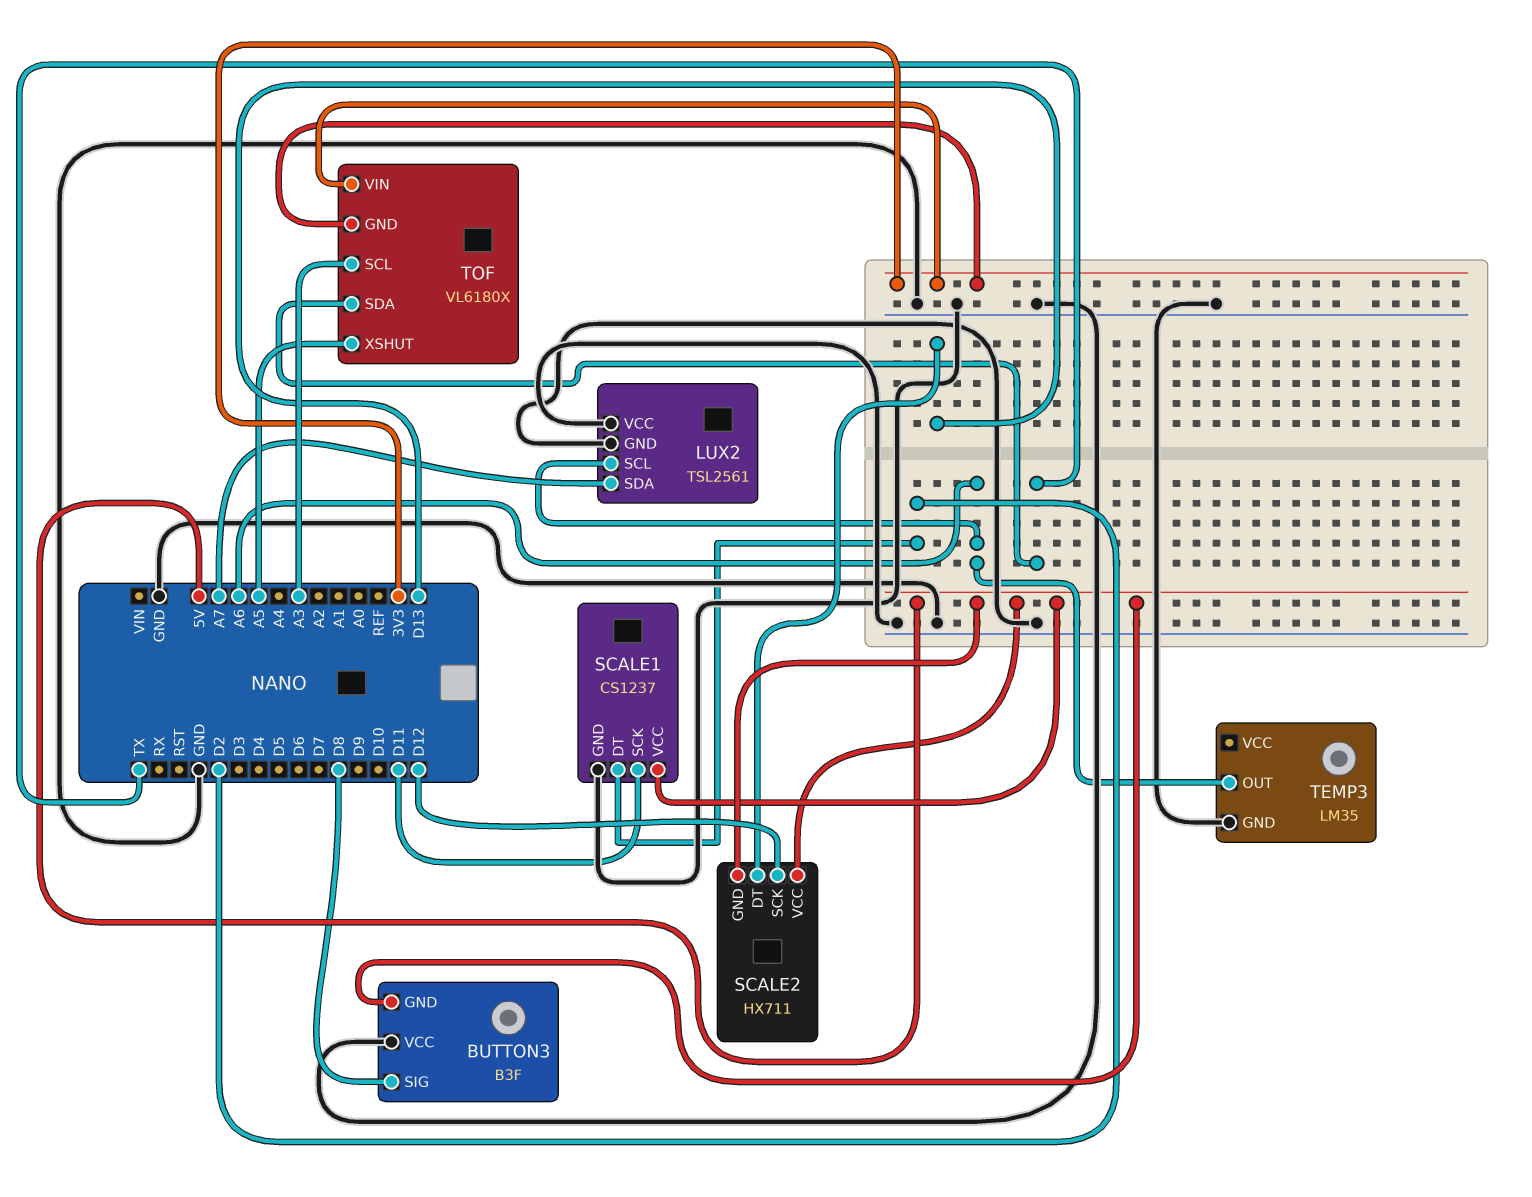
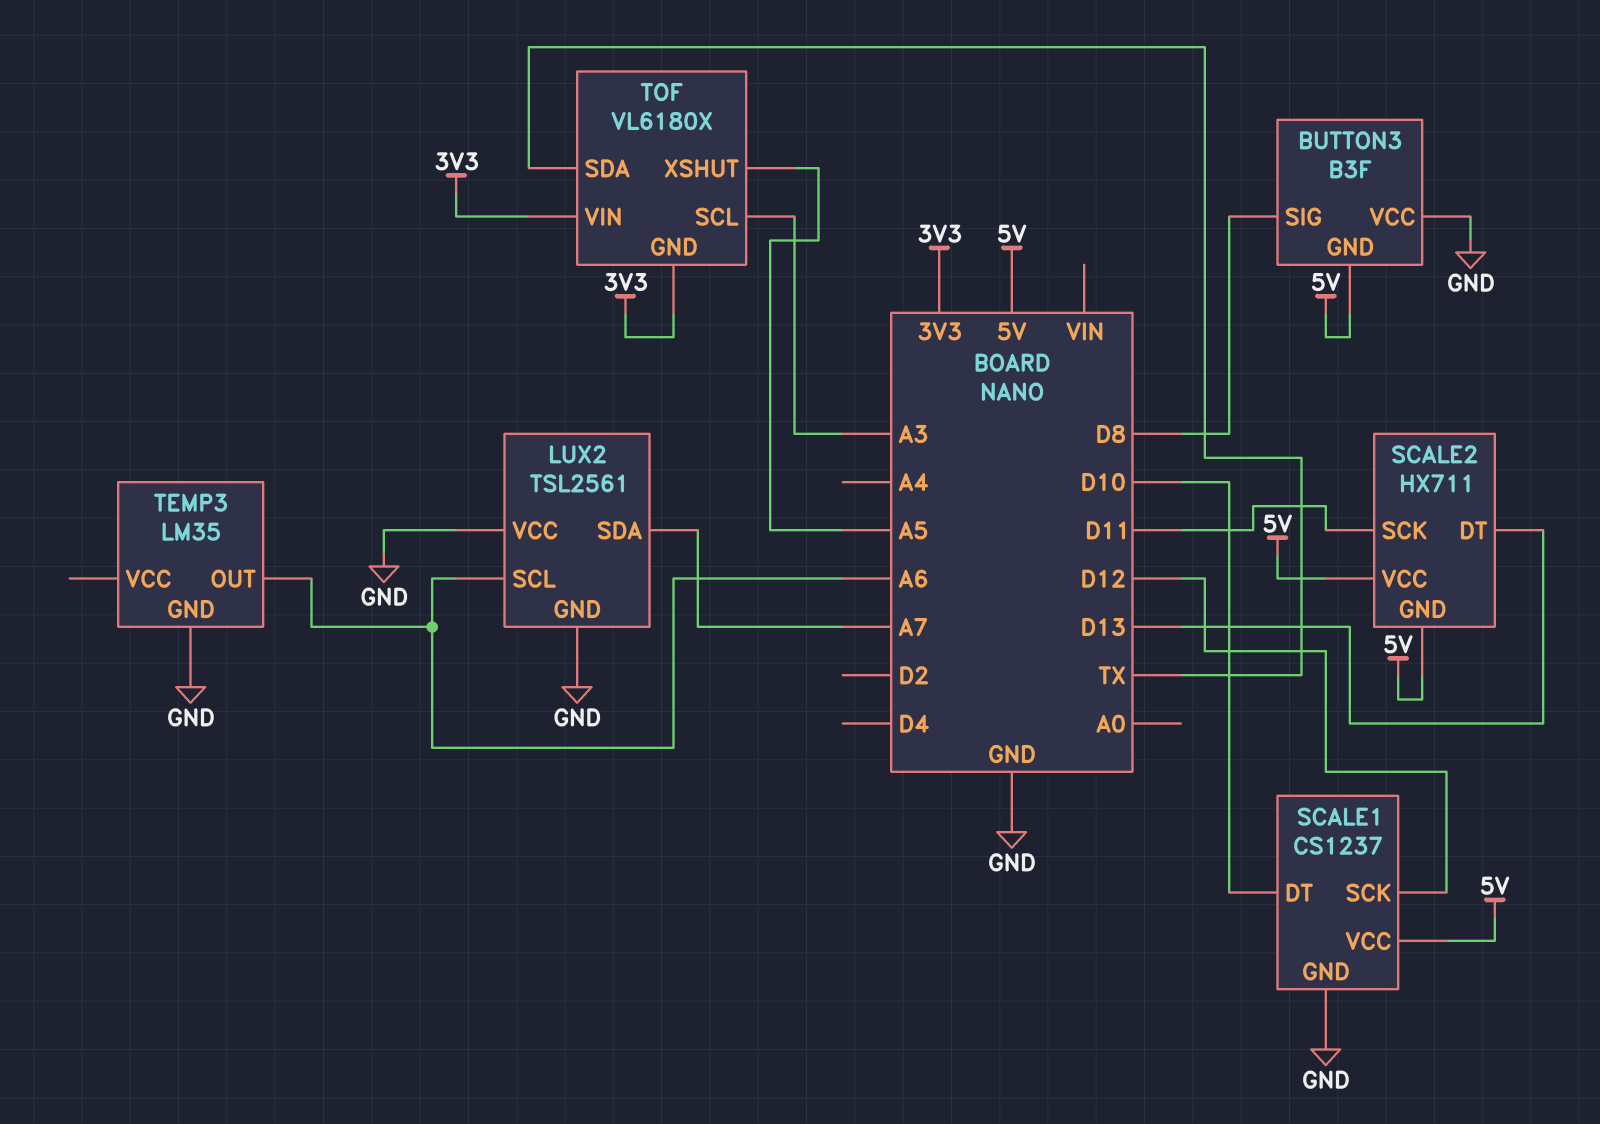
SCALE1 pin DT: D2 -> D10
SCALE1 pin SCK: D11 -> D12
SCALE2 pin SCK: D12 -> D11

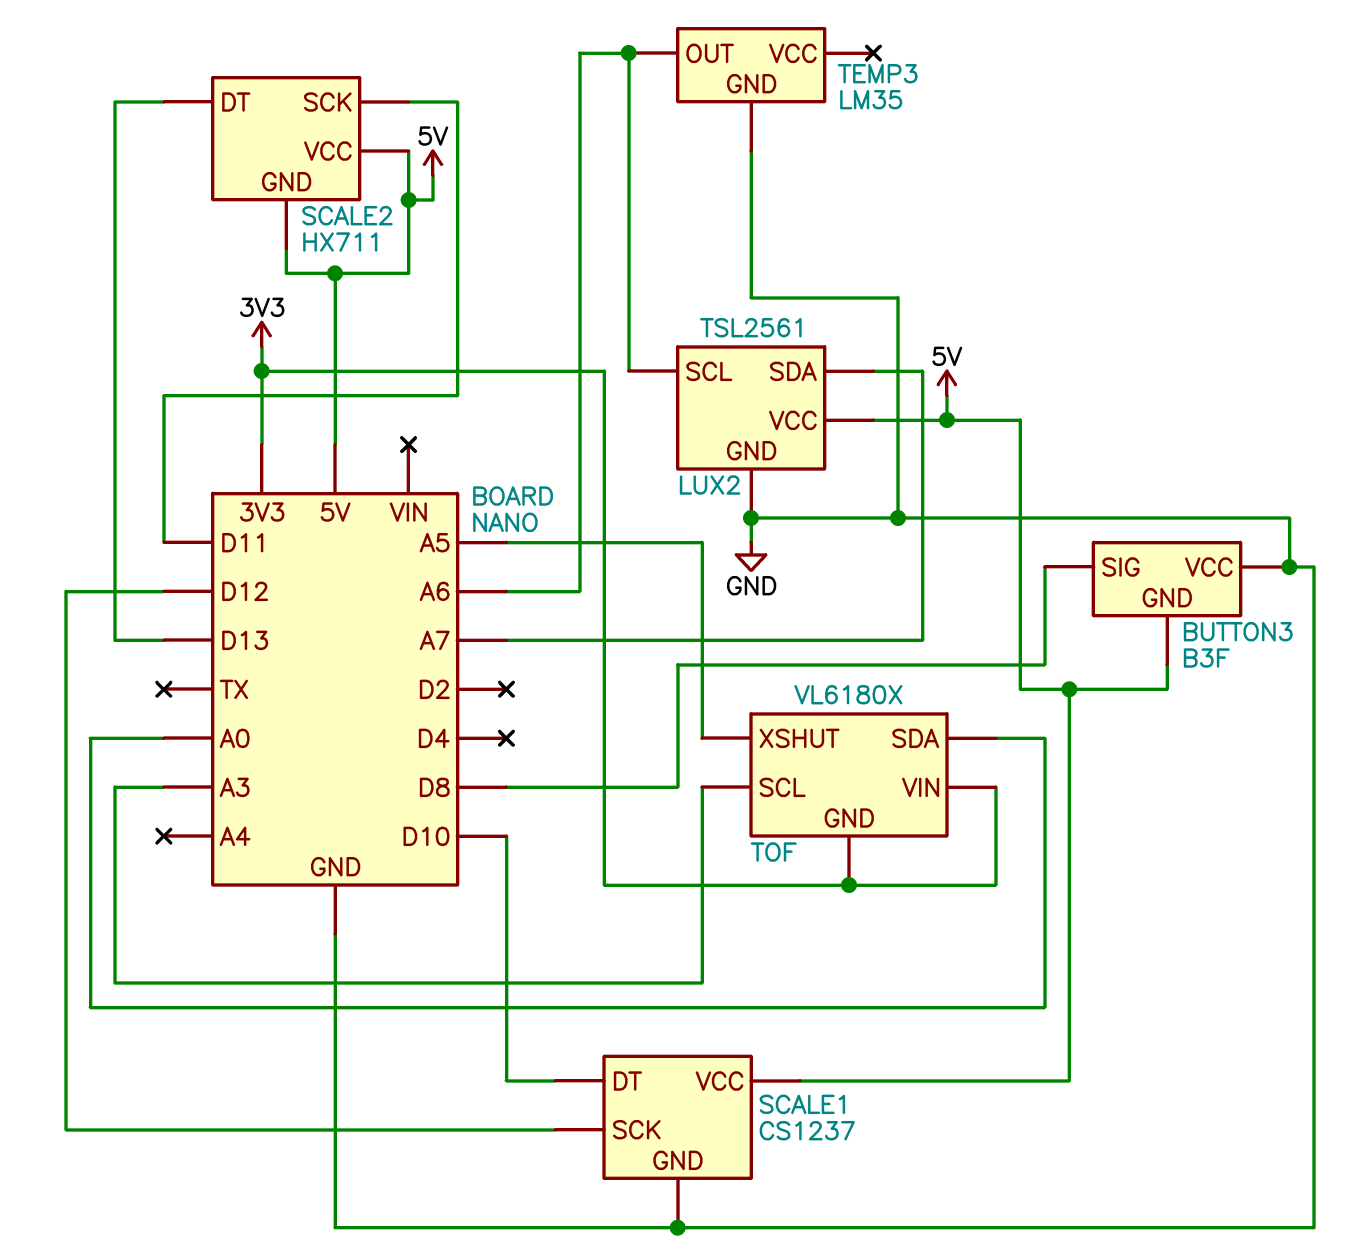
LUX2 pin VCC: GND -> 5V
TOF pin SDA: TX -> A0

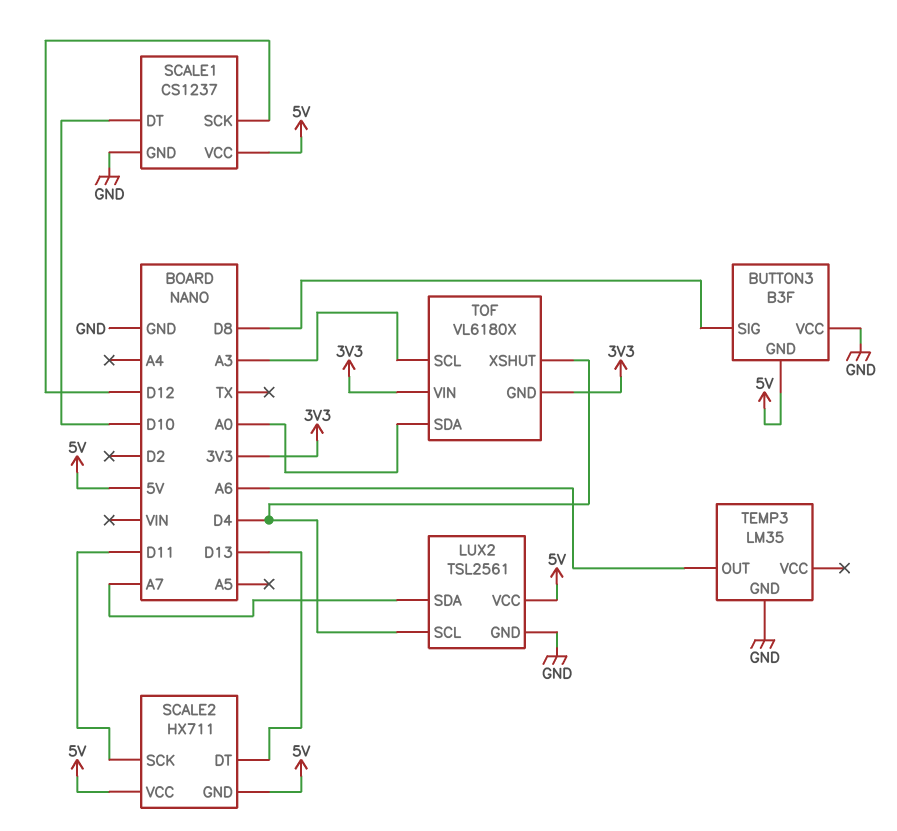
LUX2 pin SCL: A6 -> D4
TOF pin XSHUT: A5 -> D4

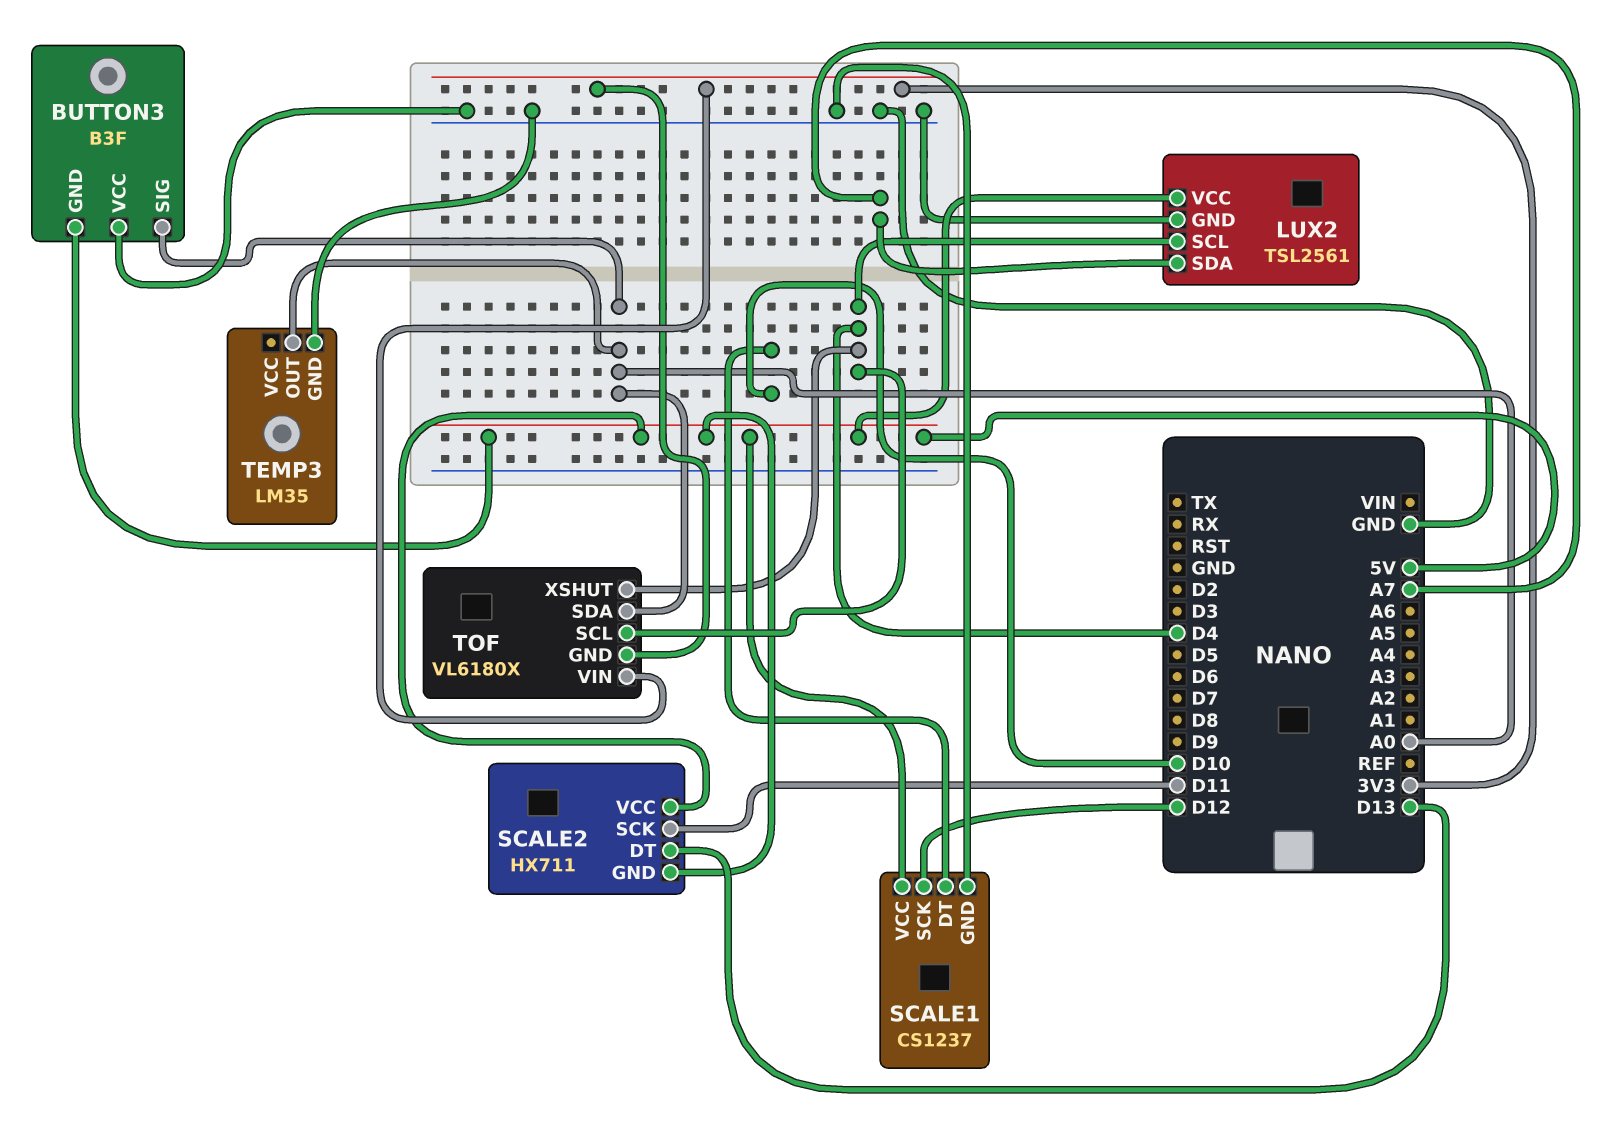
BUTTON3 pin SIG: D8 -> A0
TEMP3 pin OUT: A6 -> A0
TOF pin SCL: A3 -> D4

